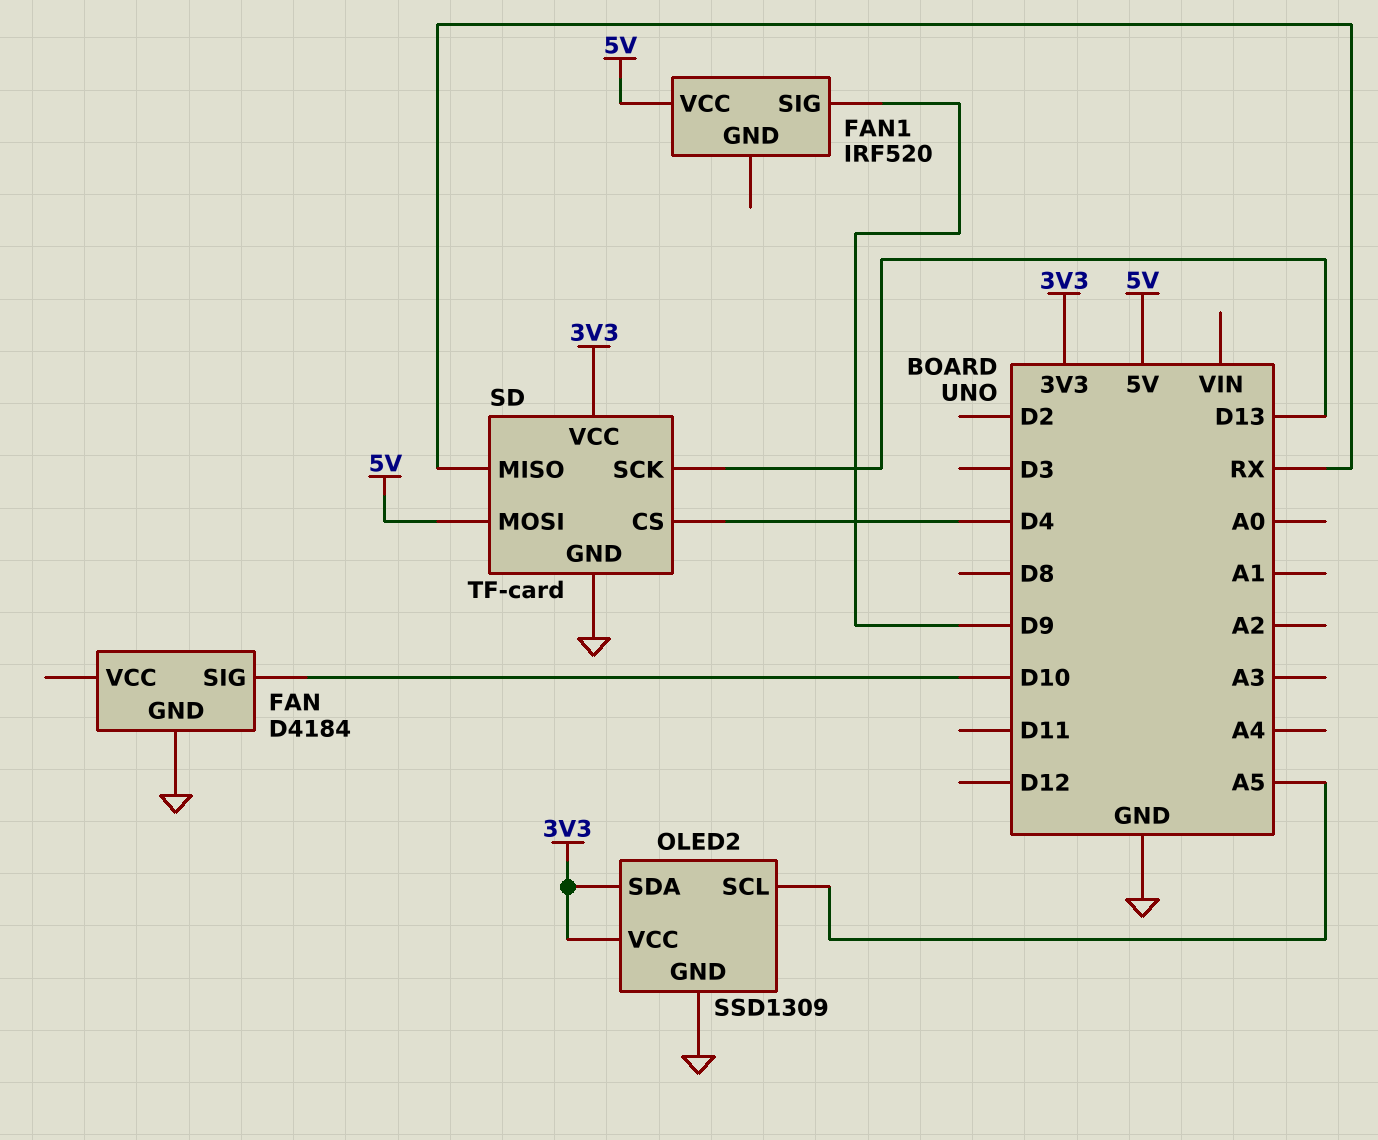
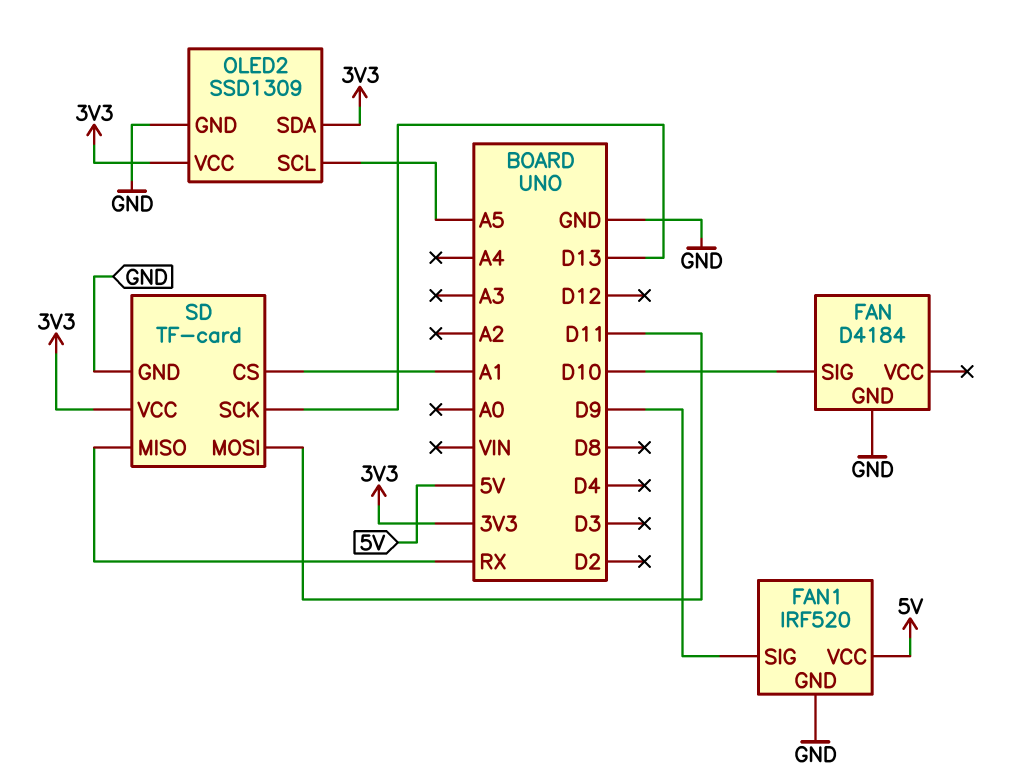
FAN1 pin GND: none -> GND
SD pin CS: D4 -> A1
SD pin MOSI: 5V -> D11

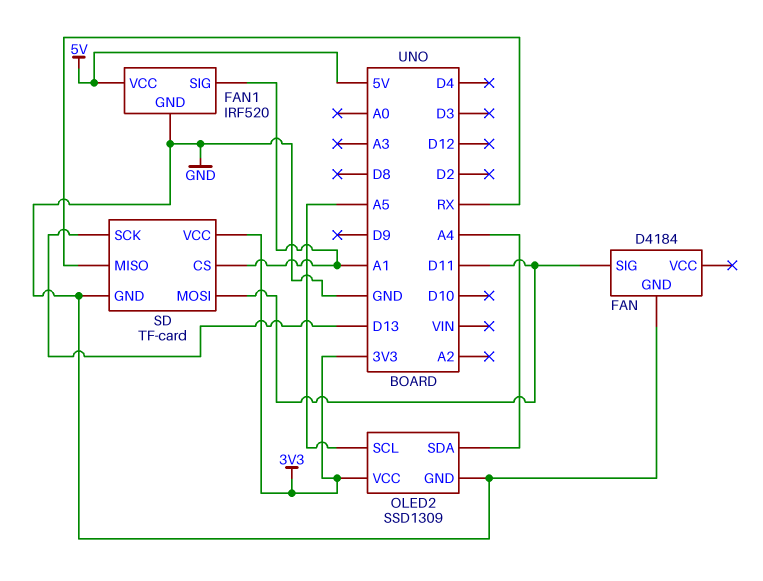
FAN pin SIG: D10 -> D11
FAN1 pin SIG: D9 -> A1
OLED2 pin SDA: 3V3 -> A4

